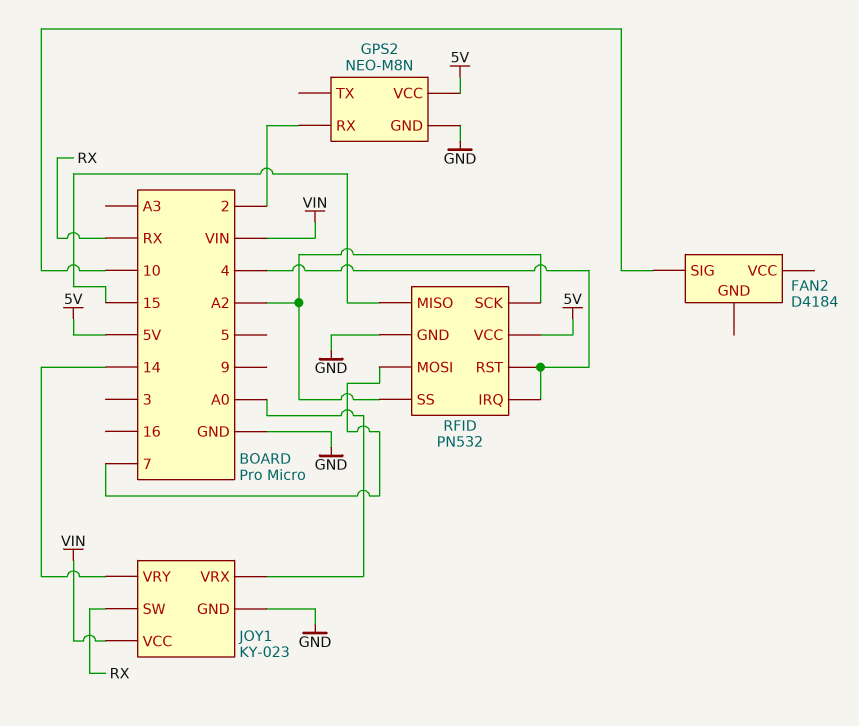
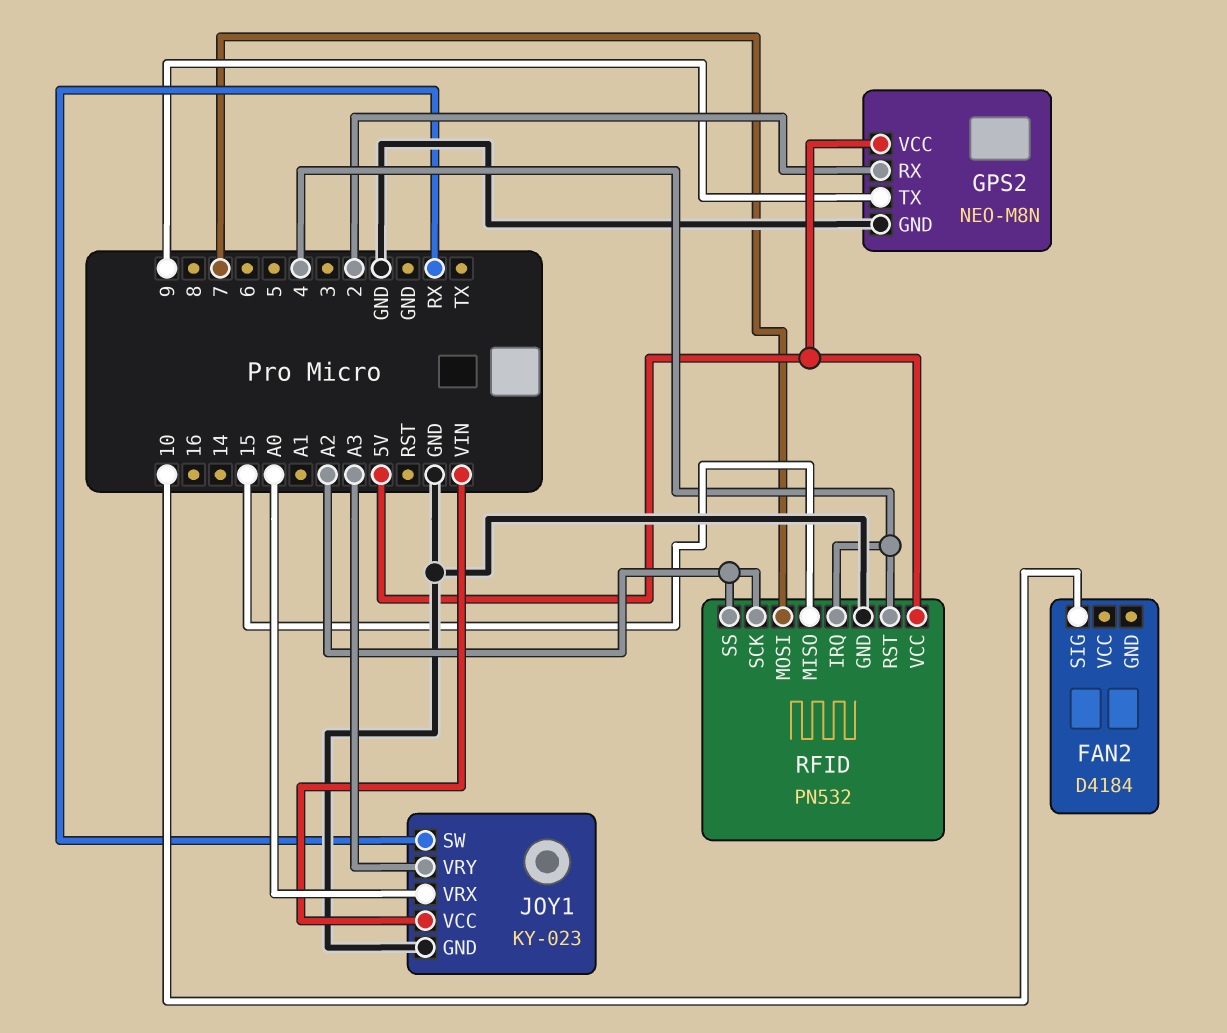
GPS2 pin TX: none -> 9
JOY1 pin VRY: 14 -> A3

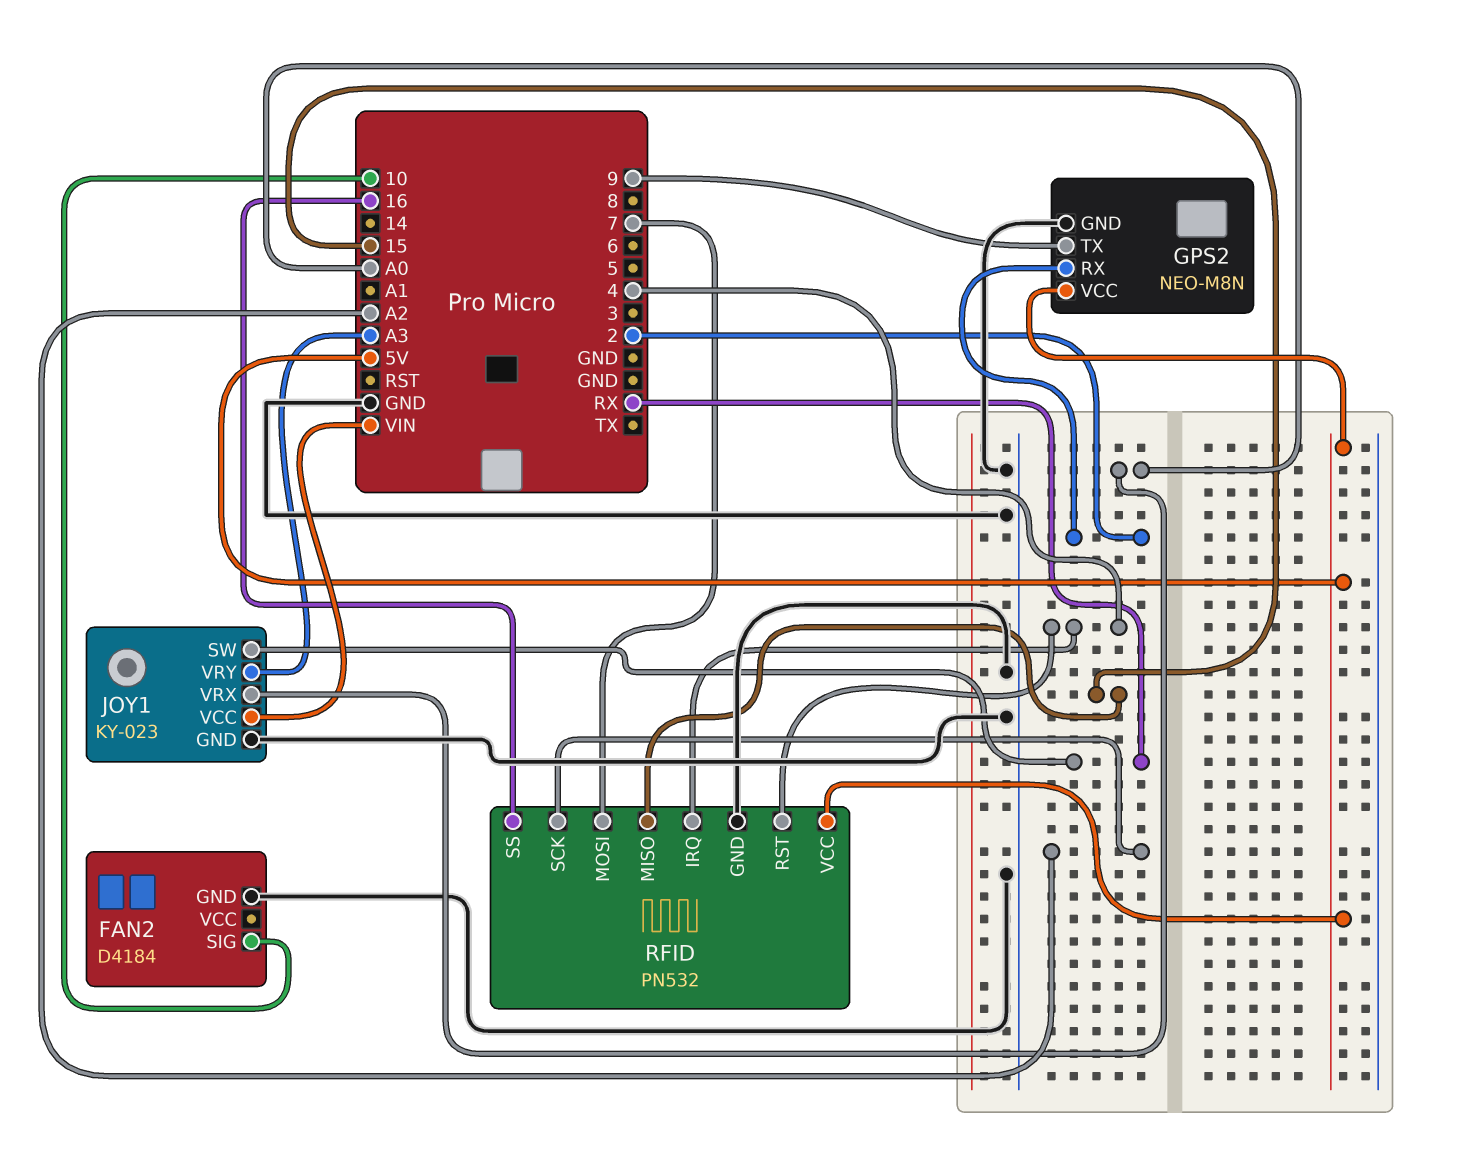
FAN2 pin GND: none -> GND
RFID pin SS: A2 -> 16

